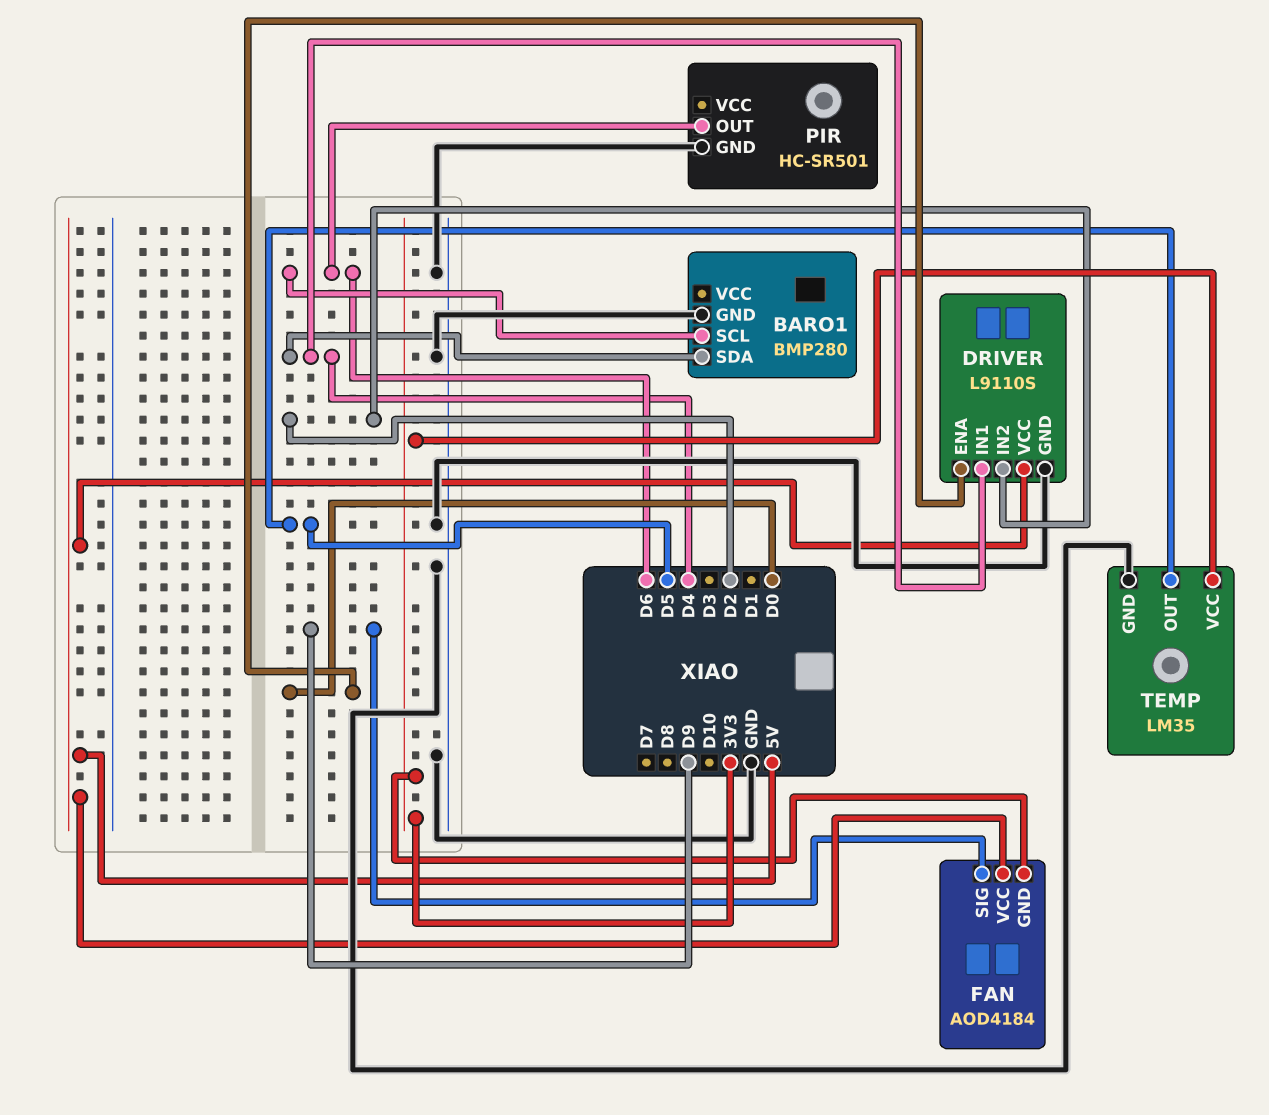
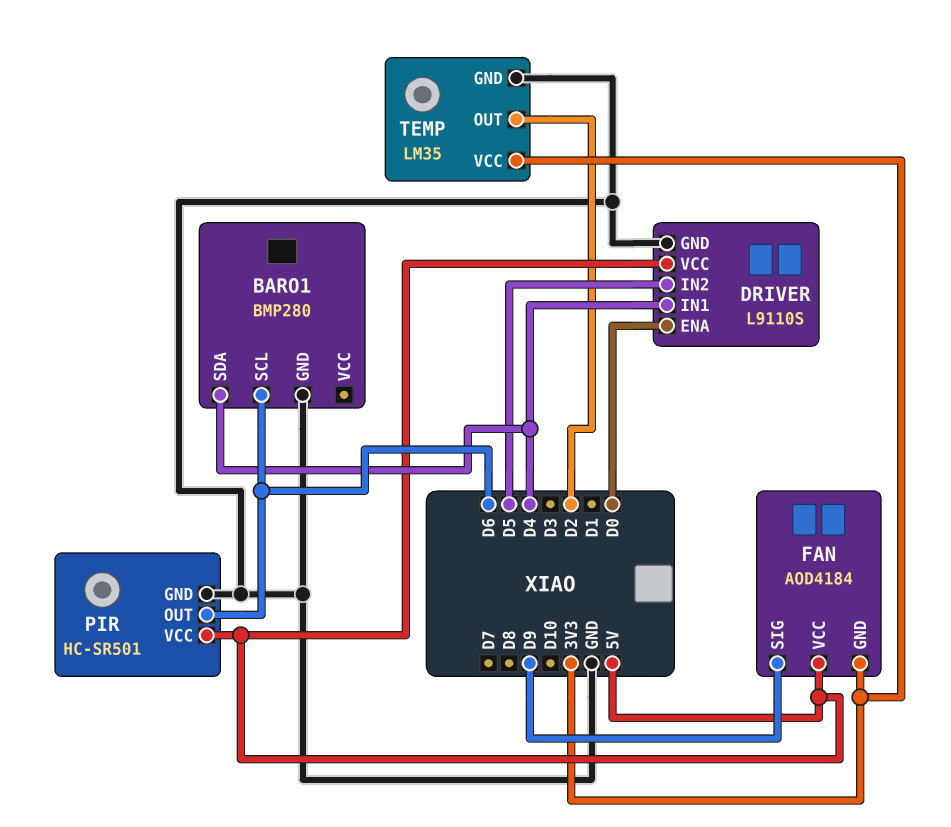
DRIVER pin IN2: D2 -> D5
PIR pin VCC: none -> 5V
TEMP pin OUT: D5 -> D2

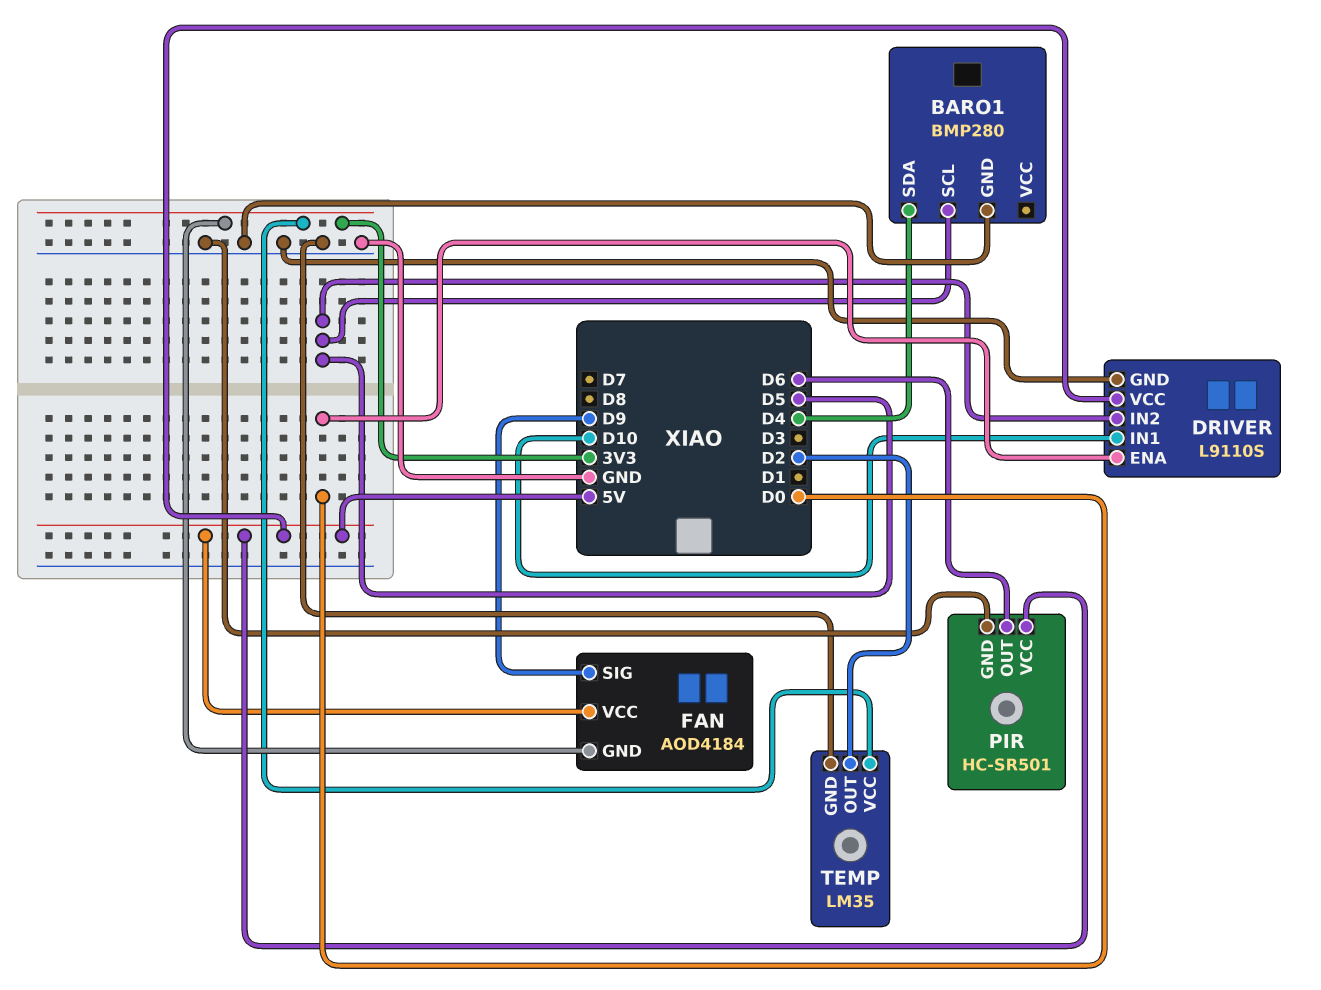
BARO1 pin SCL: D6 -> D5
DRIVER pin IN1: D4 -> D10

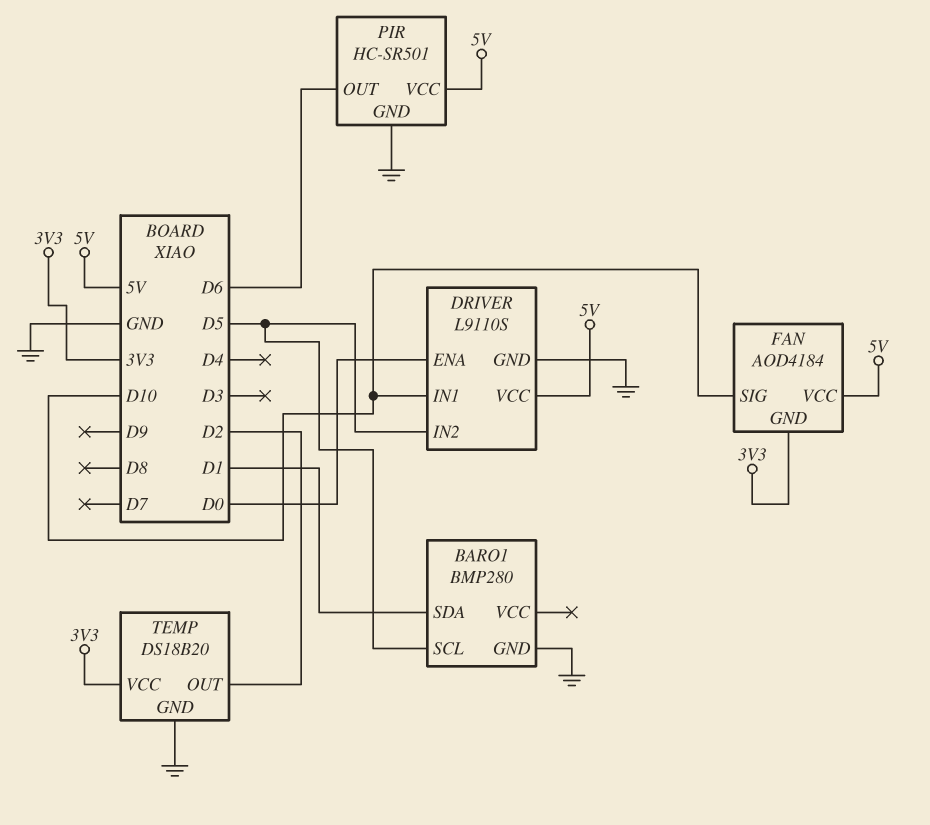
BARO1 pin SDA: D4 -> D1
FAN pin SIG: D9 -> D10
TEMP: LM35 -> DS18B20

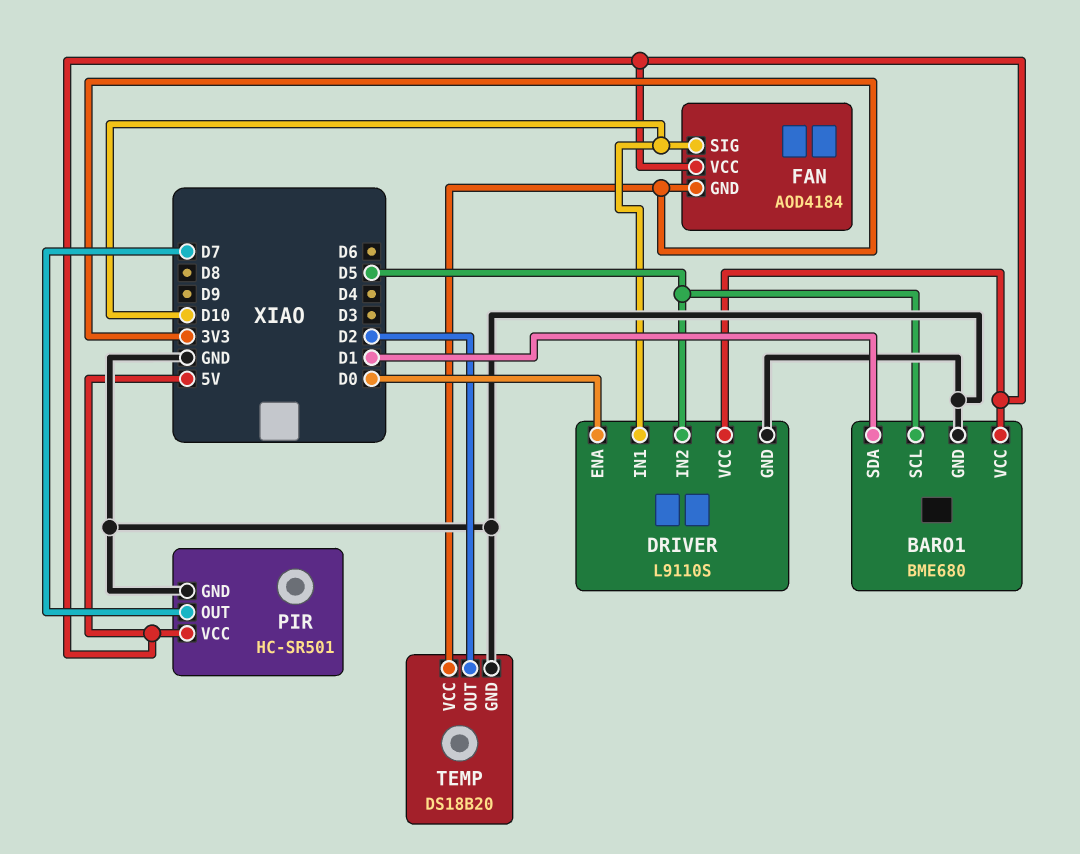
BARO1: BMP280 -> BME680
BARO1 pin VCC: none -> 5V
PIR pin OUT: D6 -> D7

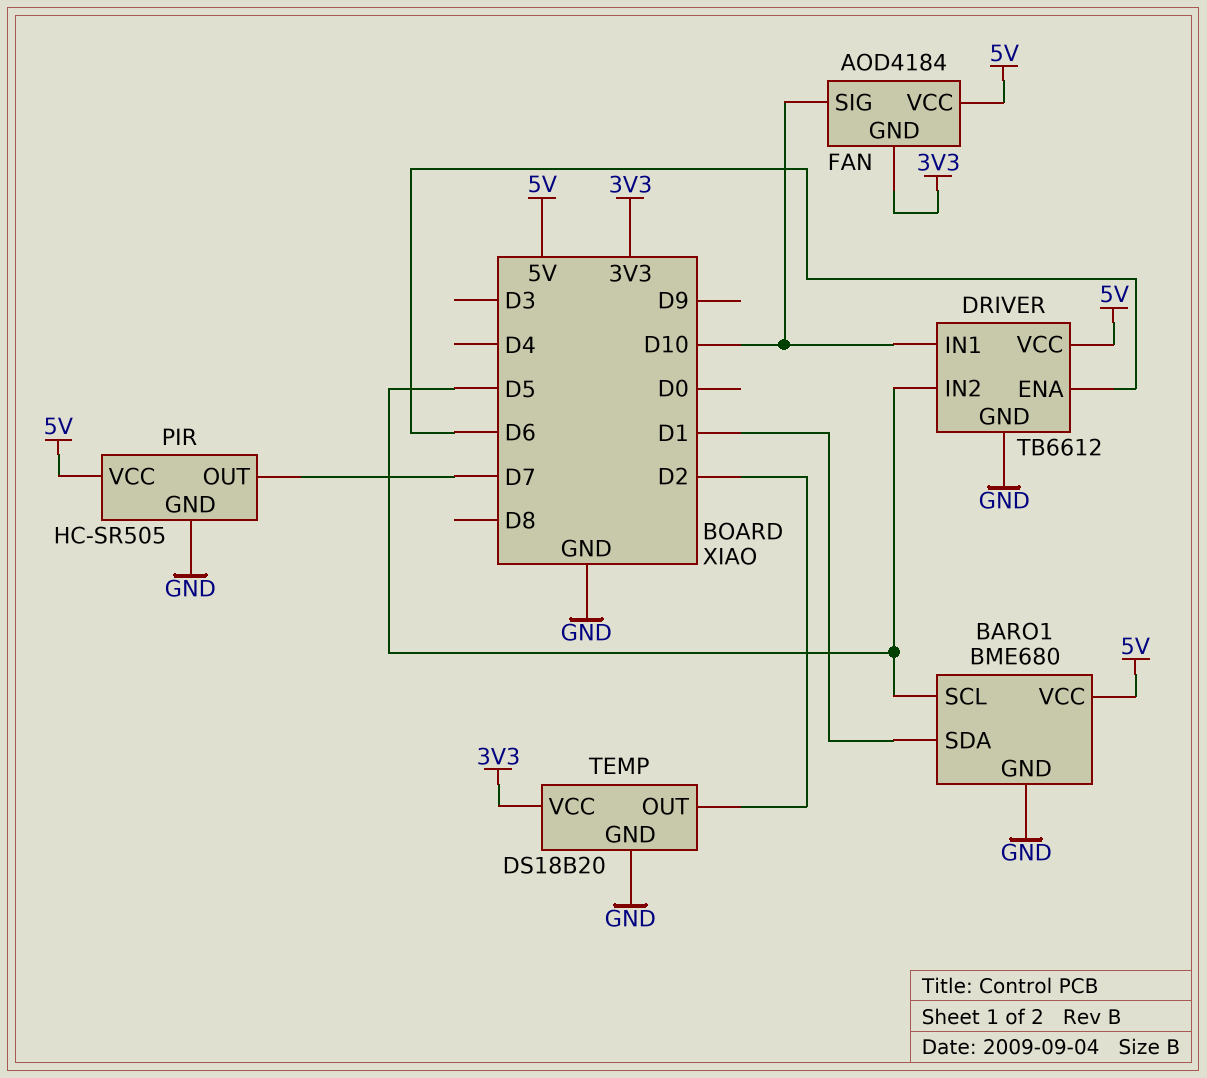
DRIVER: L9110S -> TB6612
DRIVER pin ENA: D0 -> D6
PIR: HC-SR501 -> HC-SR505

